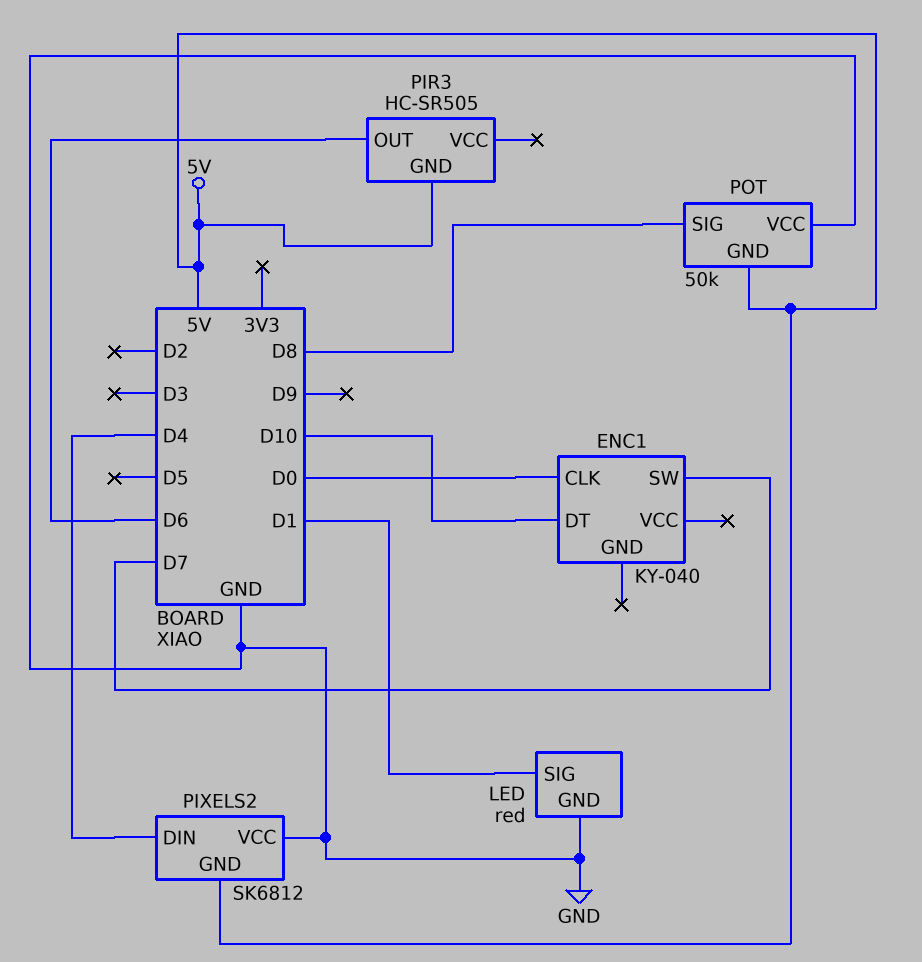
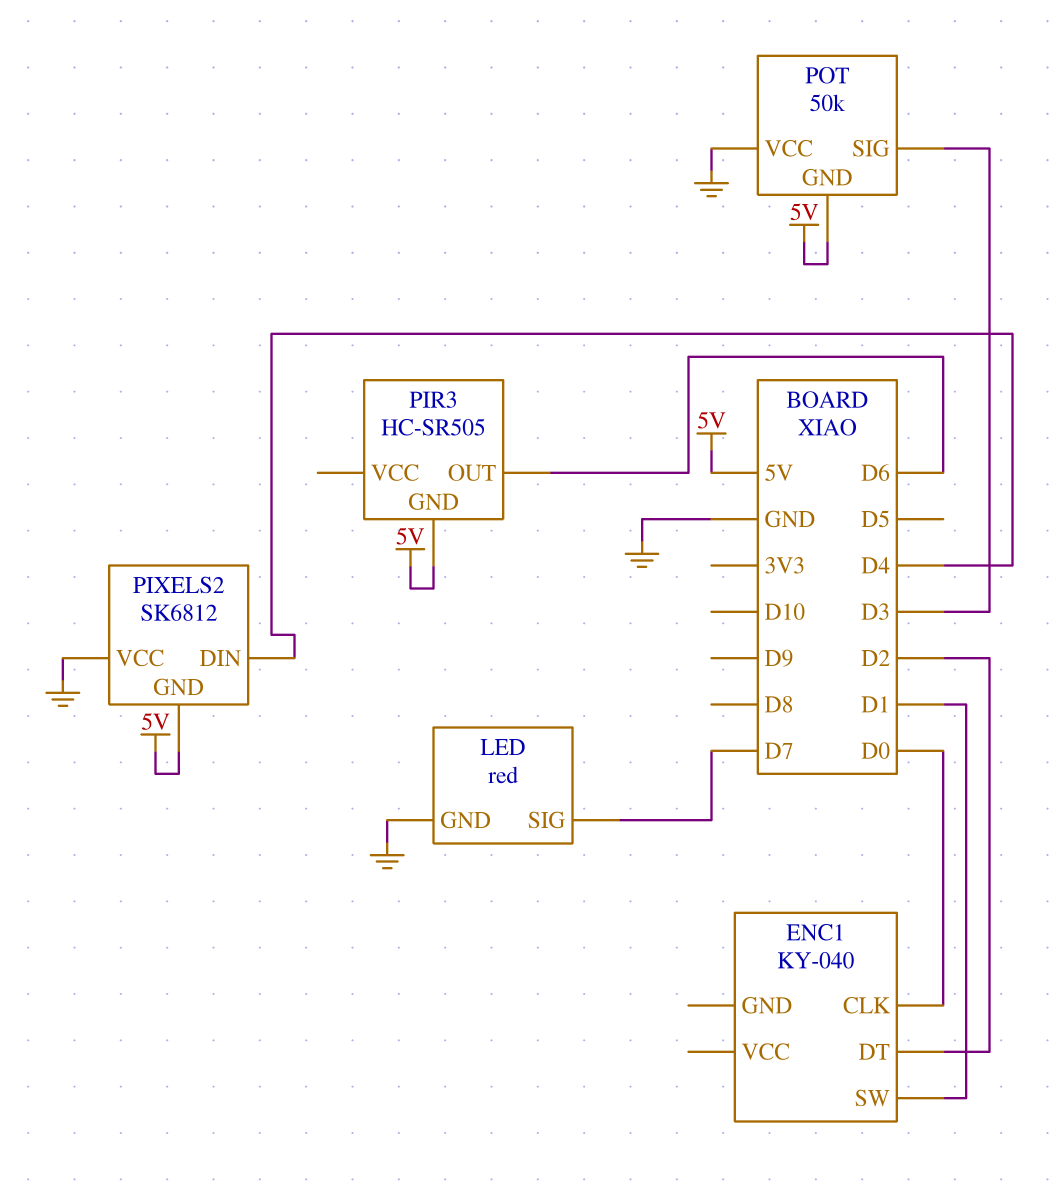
ENC1 pin DT: D10 -> D2
ENC1 pin SW: D7 -> D1
LED pin SIG: D1 -> D7
POT pin SIG: D8 -> D3

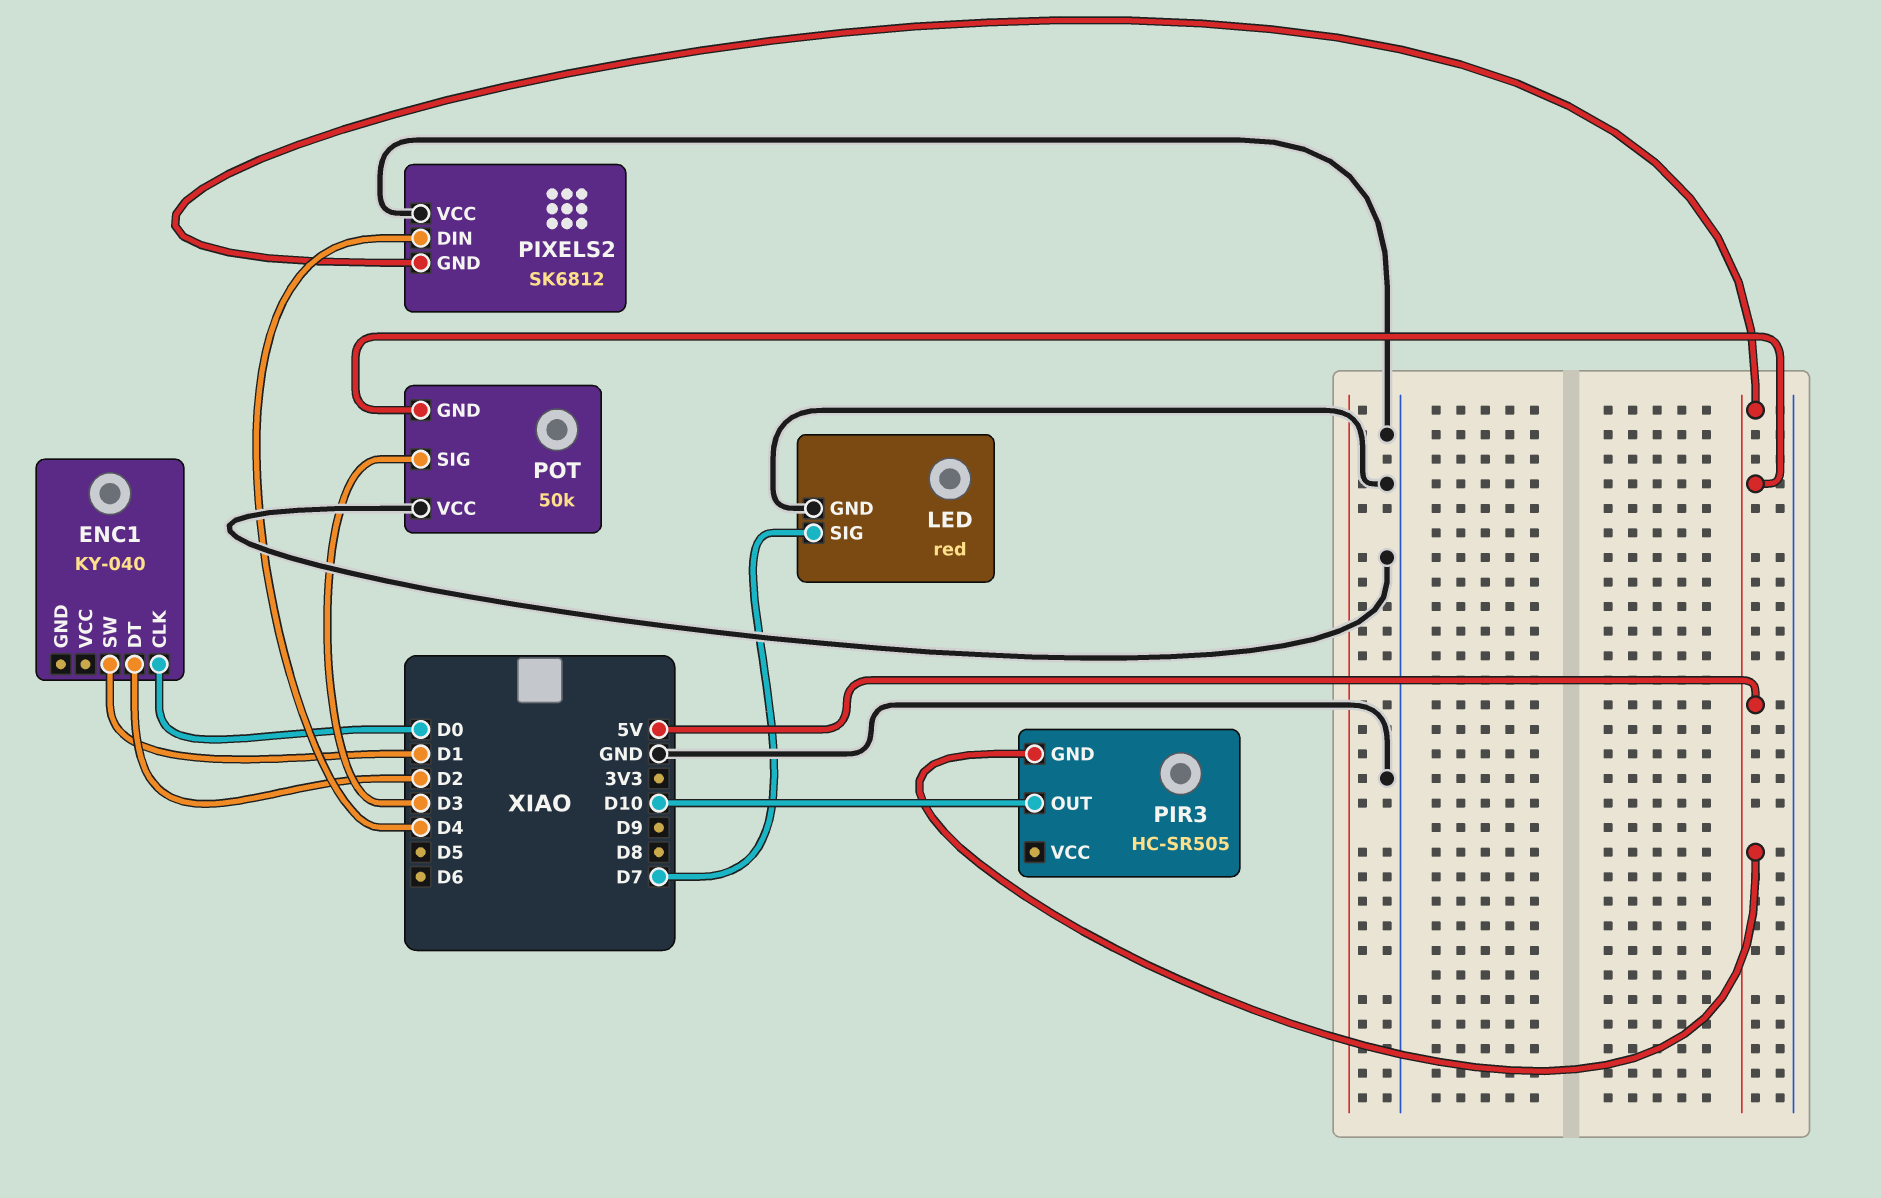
PIR3 pin OUT: D6 -> D10

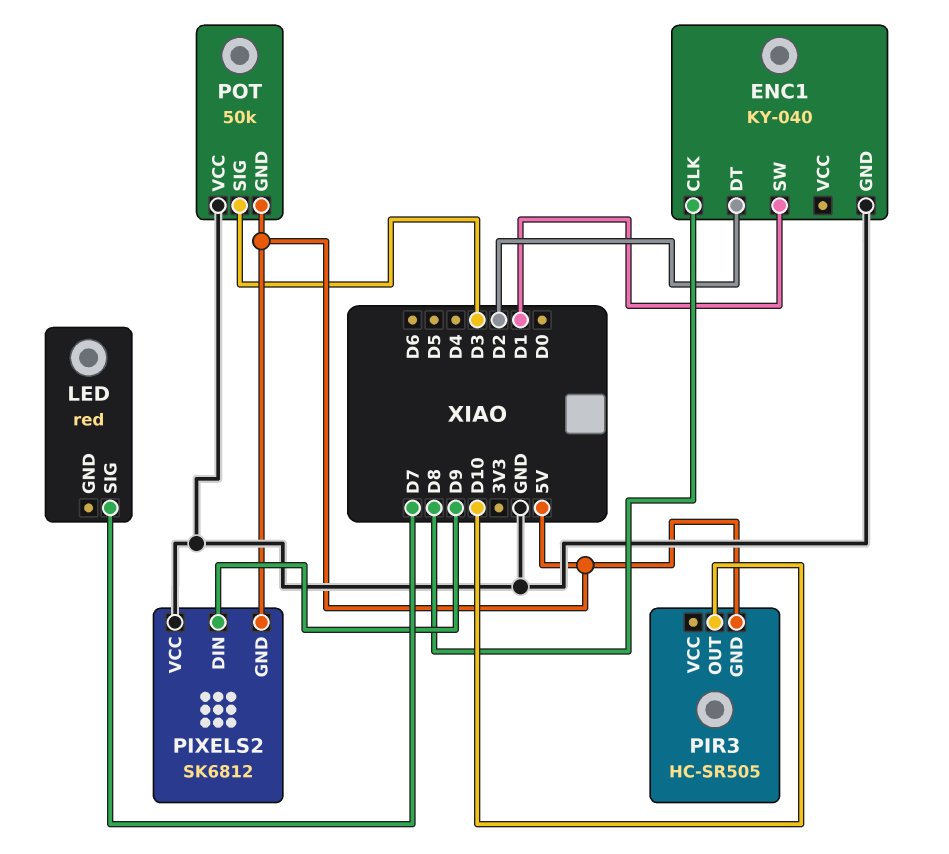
ENC1 pin CLK: D0 -> D8
ENC1 pin GND: none -> GND
LED pin GND: GND -> none
PIXELS2 pin DIN: D4 -> D9

